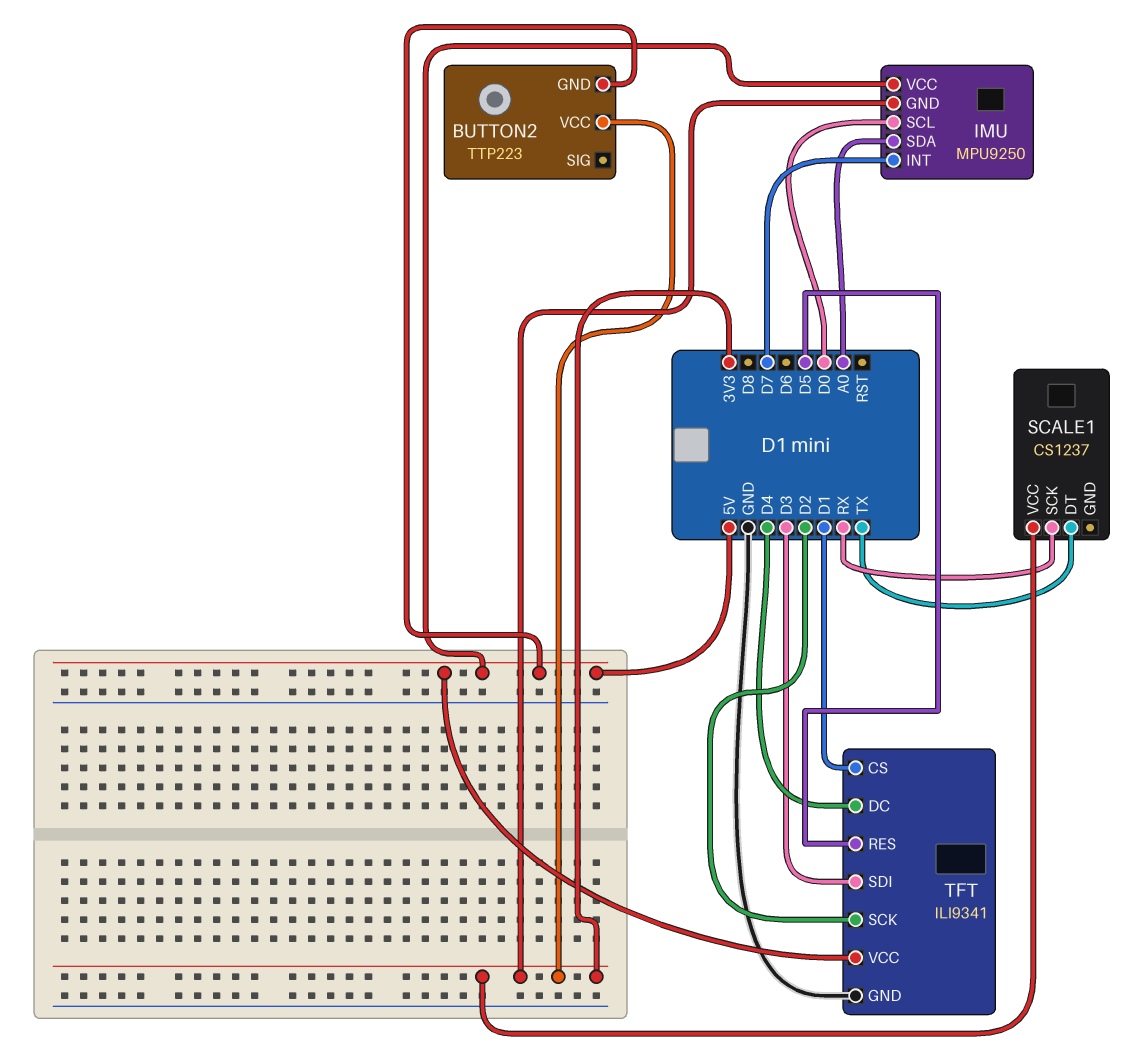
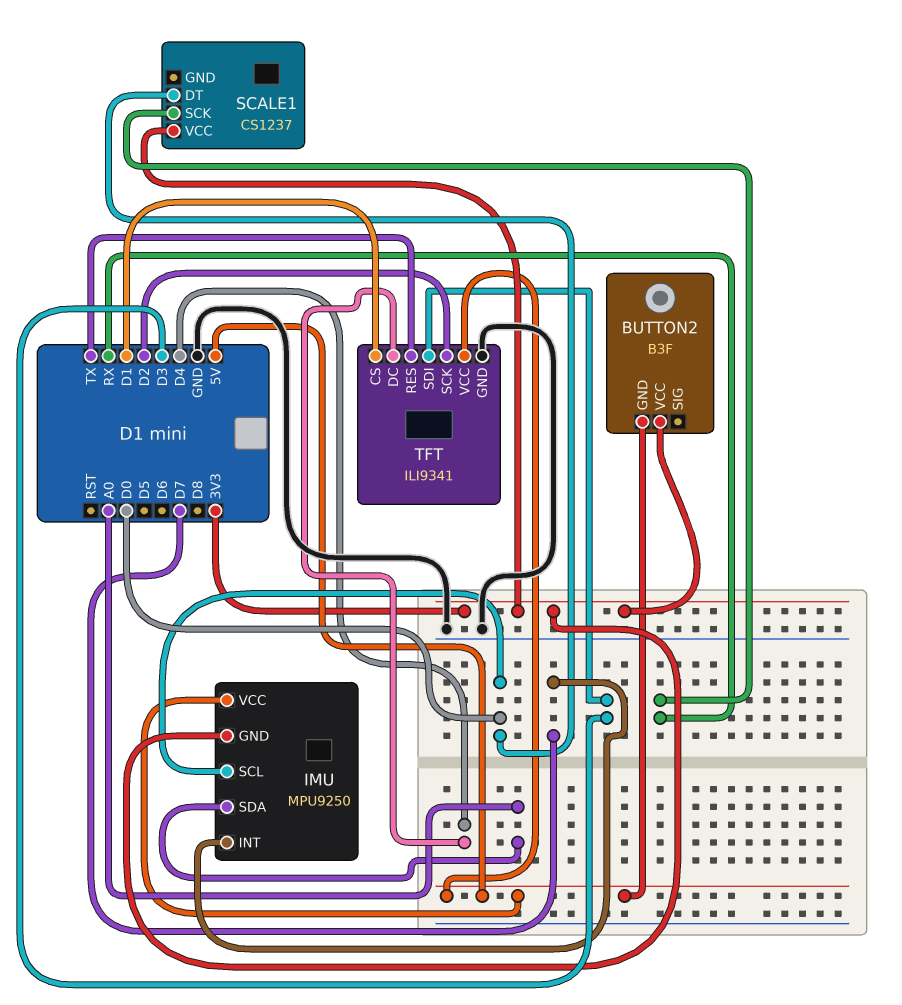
BUTTON2: TTP223 -> B3F
SCALE1 pin DT: TX -> D0
TFT pin RES: D5 -> TX

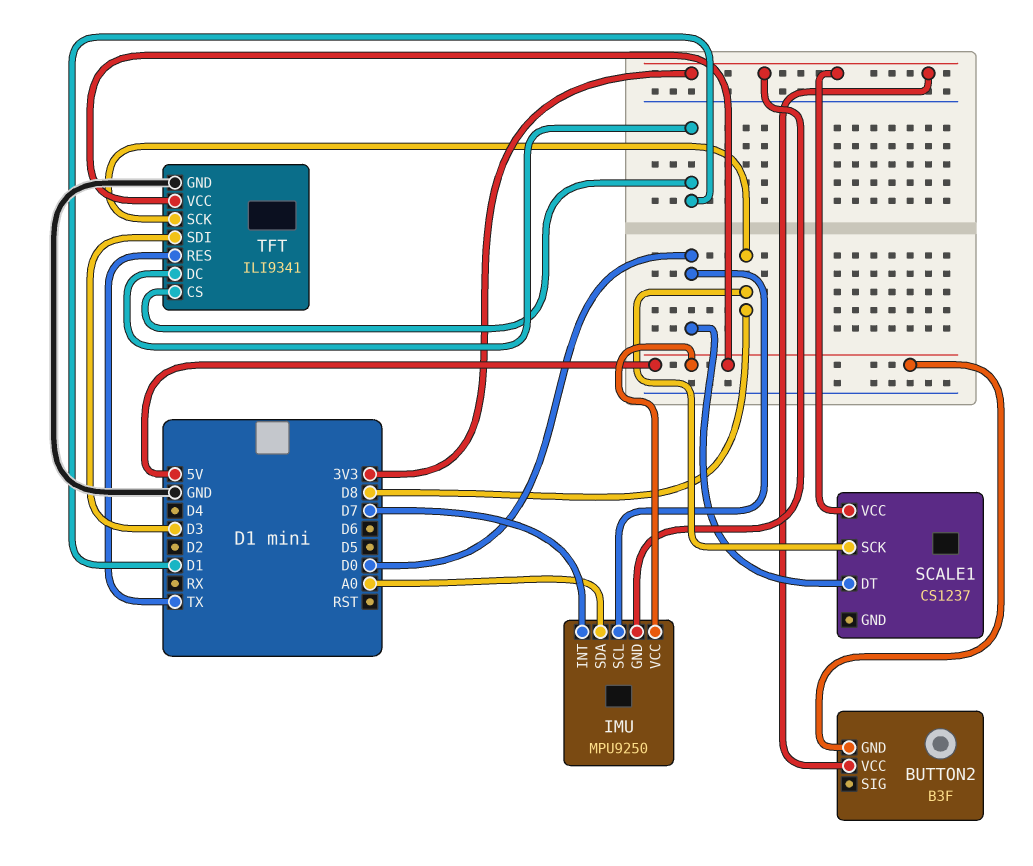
SCALE1 pin SCK: RX -> D8
TFT pin DC: D4 -> D1
TFT pin SCK: D2 -> D8

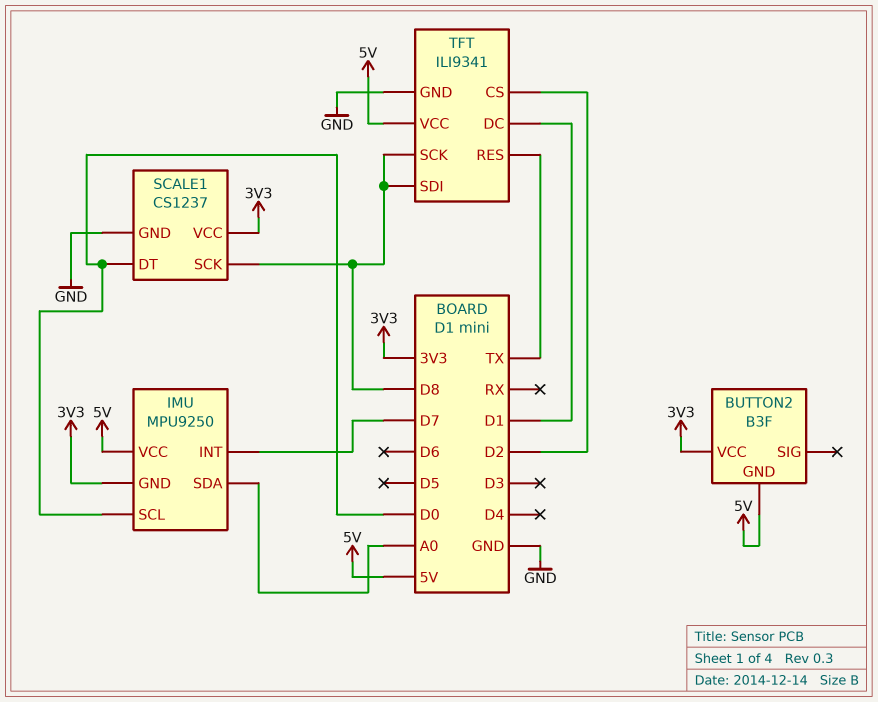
SCALE1 pin GND: none -> GND
TFT pin CS: D1 -> D2
TFT pin SDI: D3 -> D8

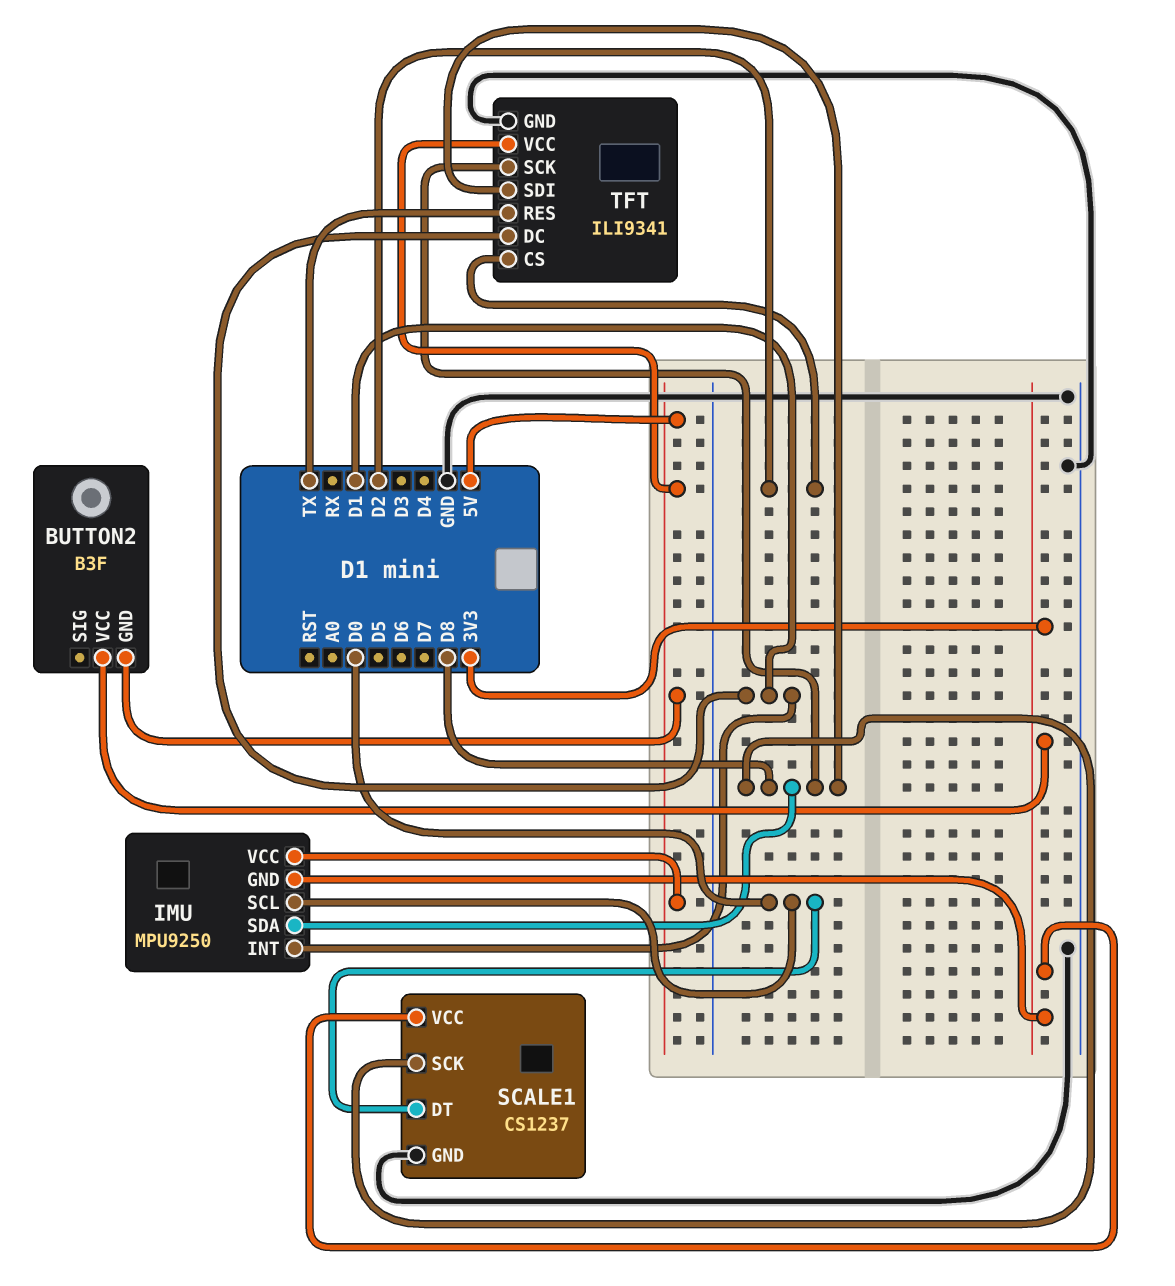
IMU pin INT: D7 -> D1
IMU pin SDA: A0 -> D8

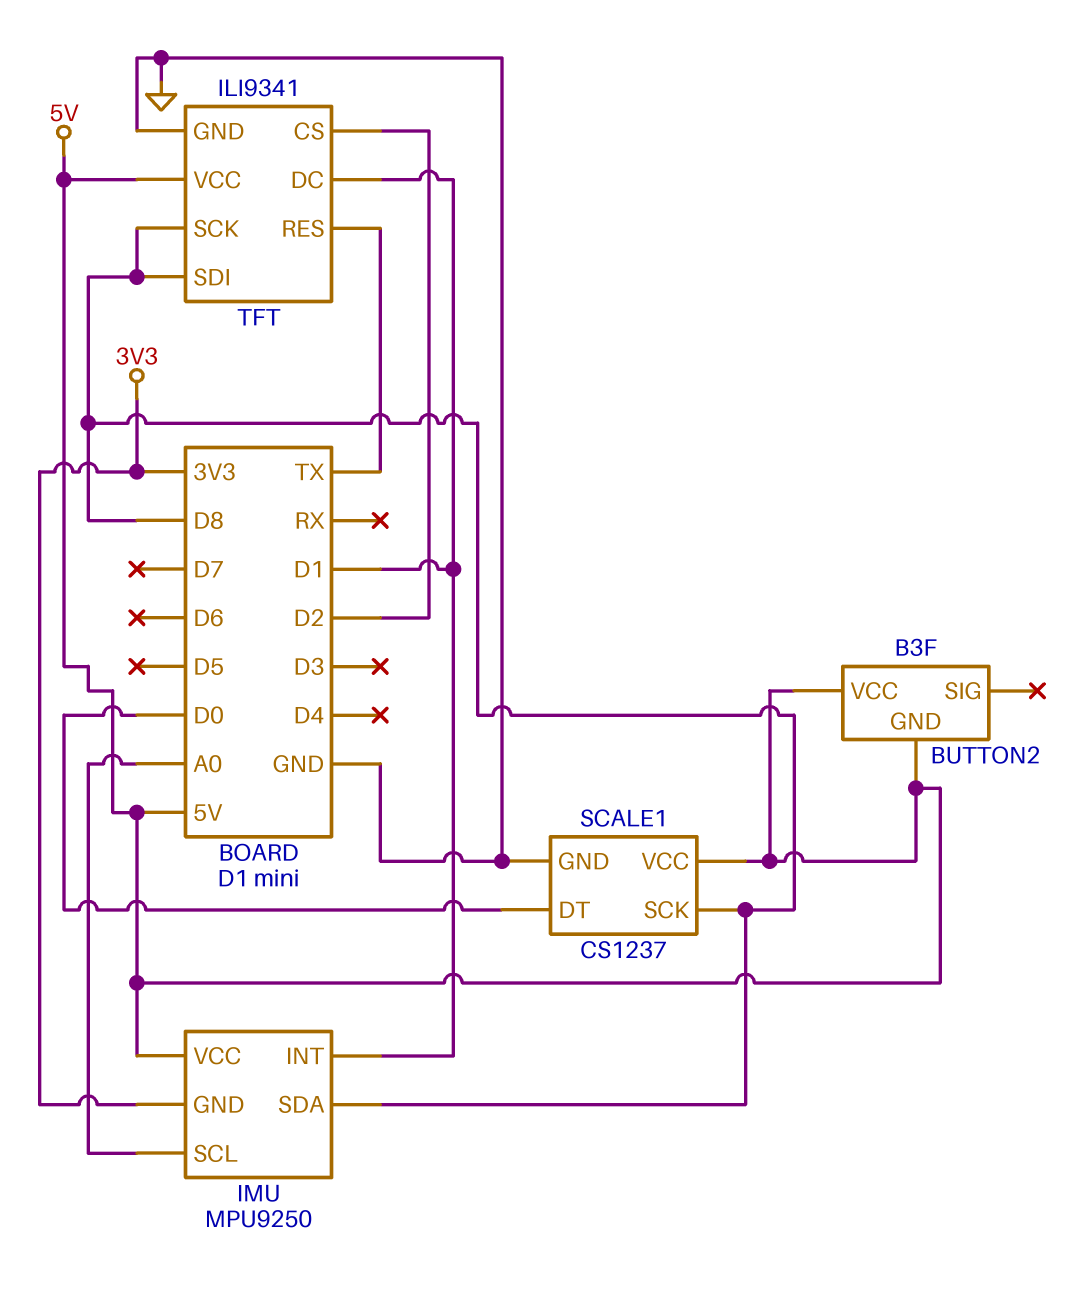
BUTTON2 pin VCC: 3V3 -> 5V
IMU pin SCL: D0 -> A0
SCALE1 pin VCC: 3V3 -> 5V

